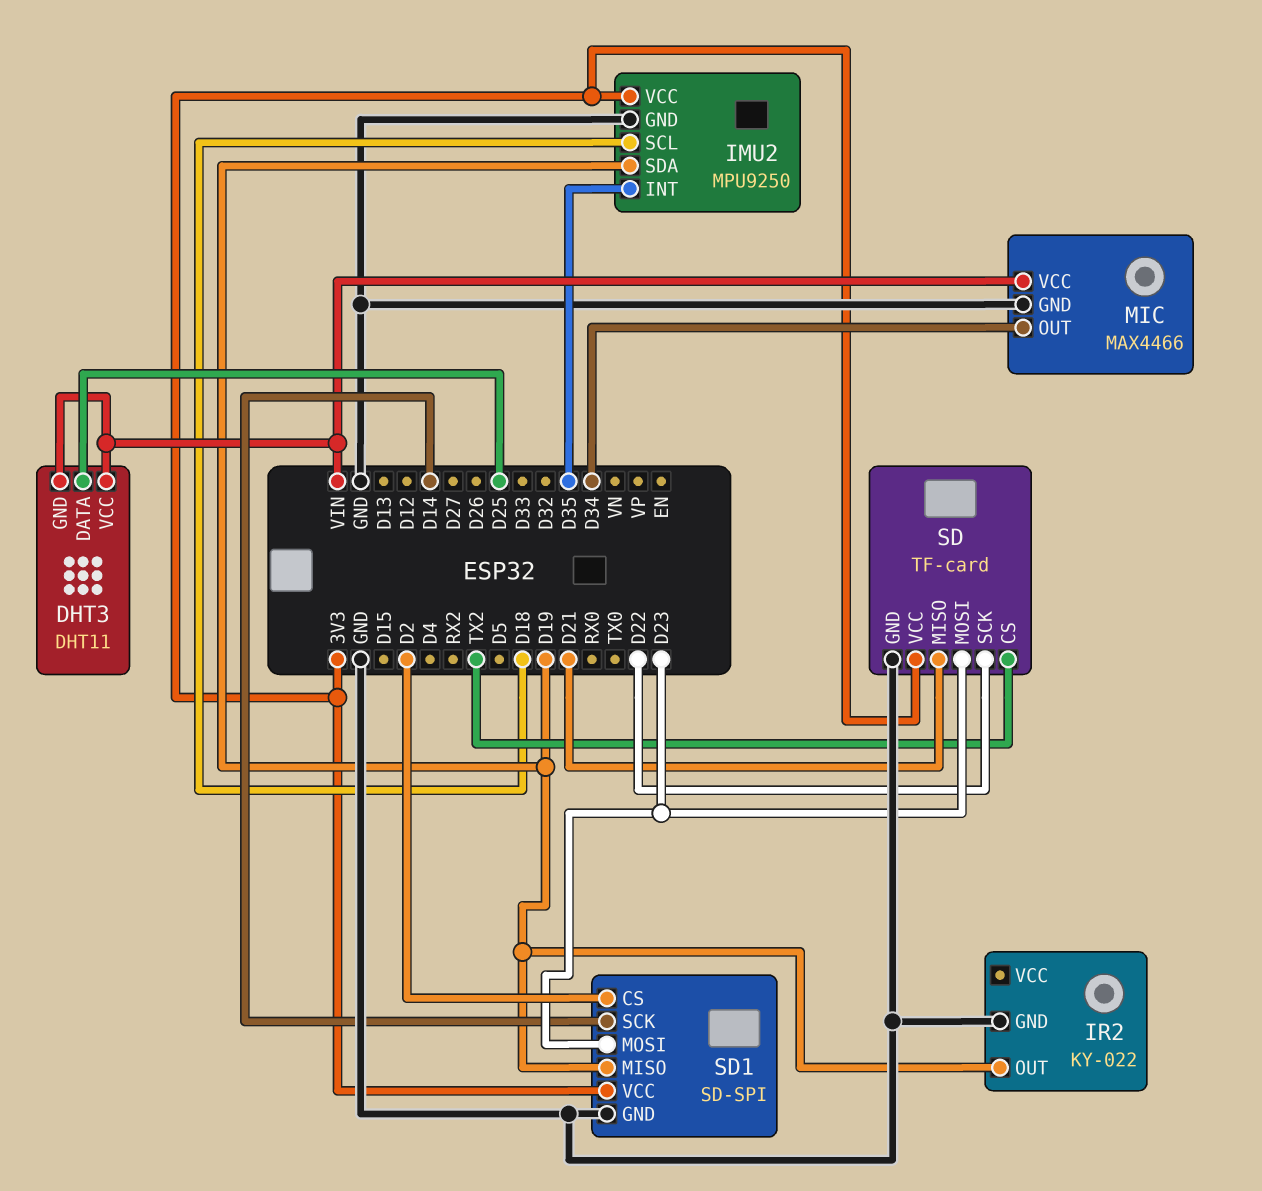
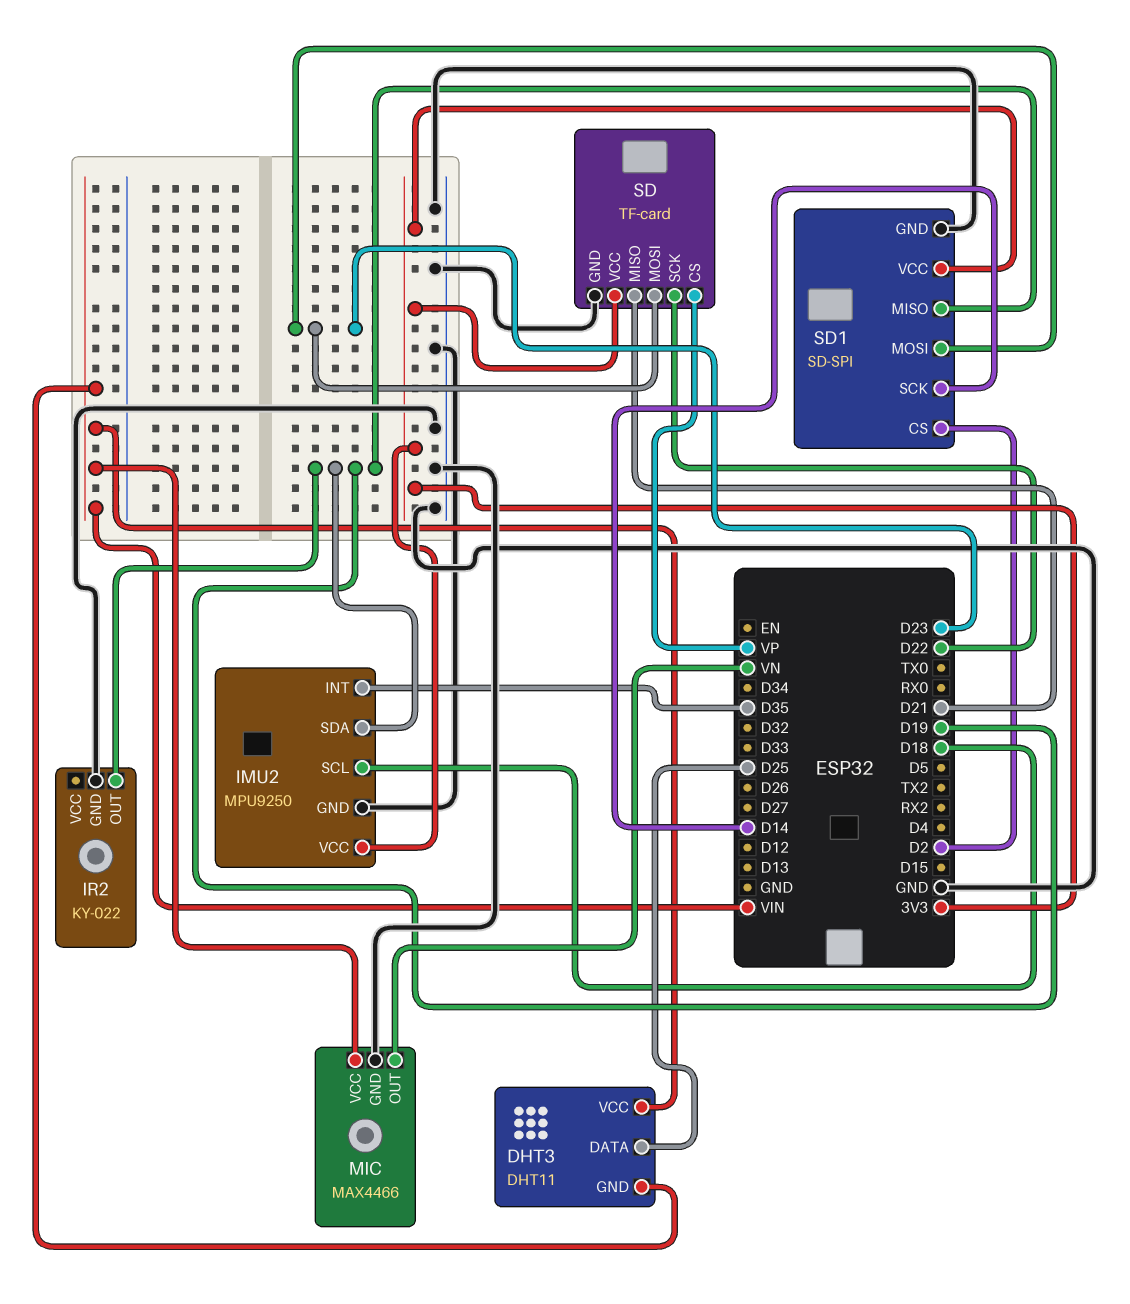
MIC pin OUT: D34 -> VN
SD pin CS: TX2 -> VP

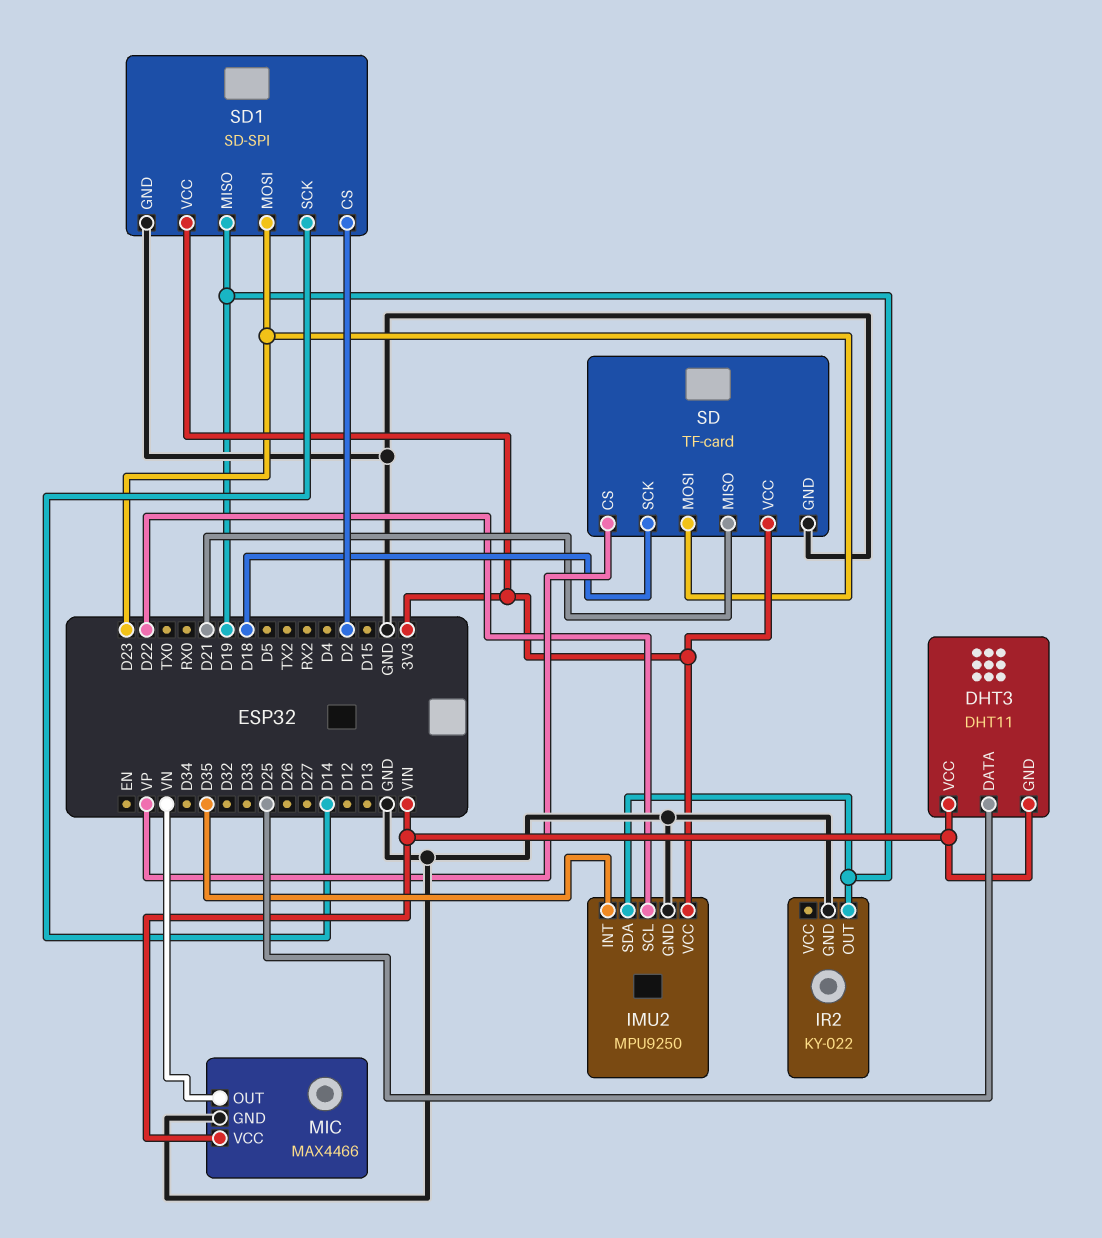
IMU2 pin SCL: D18 -> D22
SD pin SCK: D22 -> D18

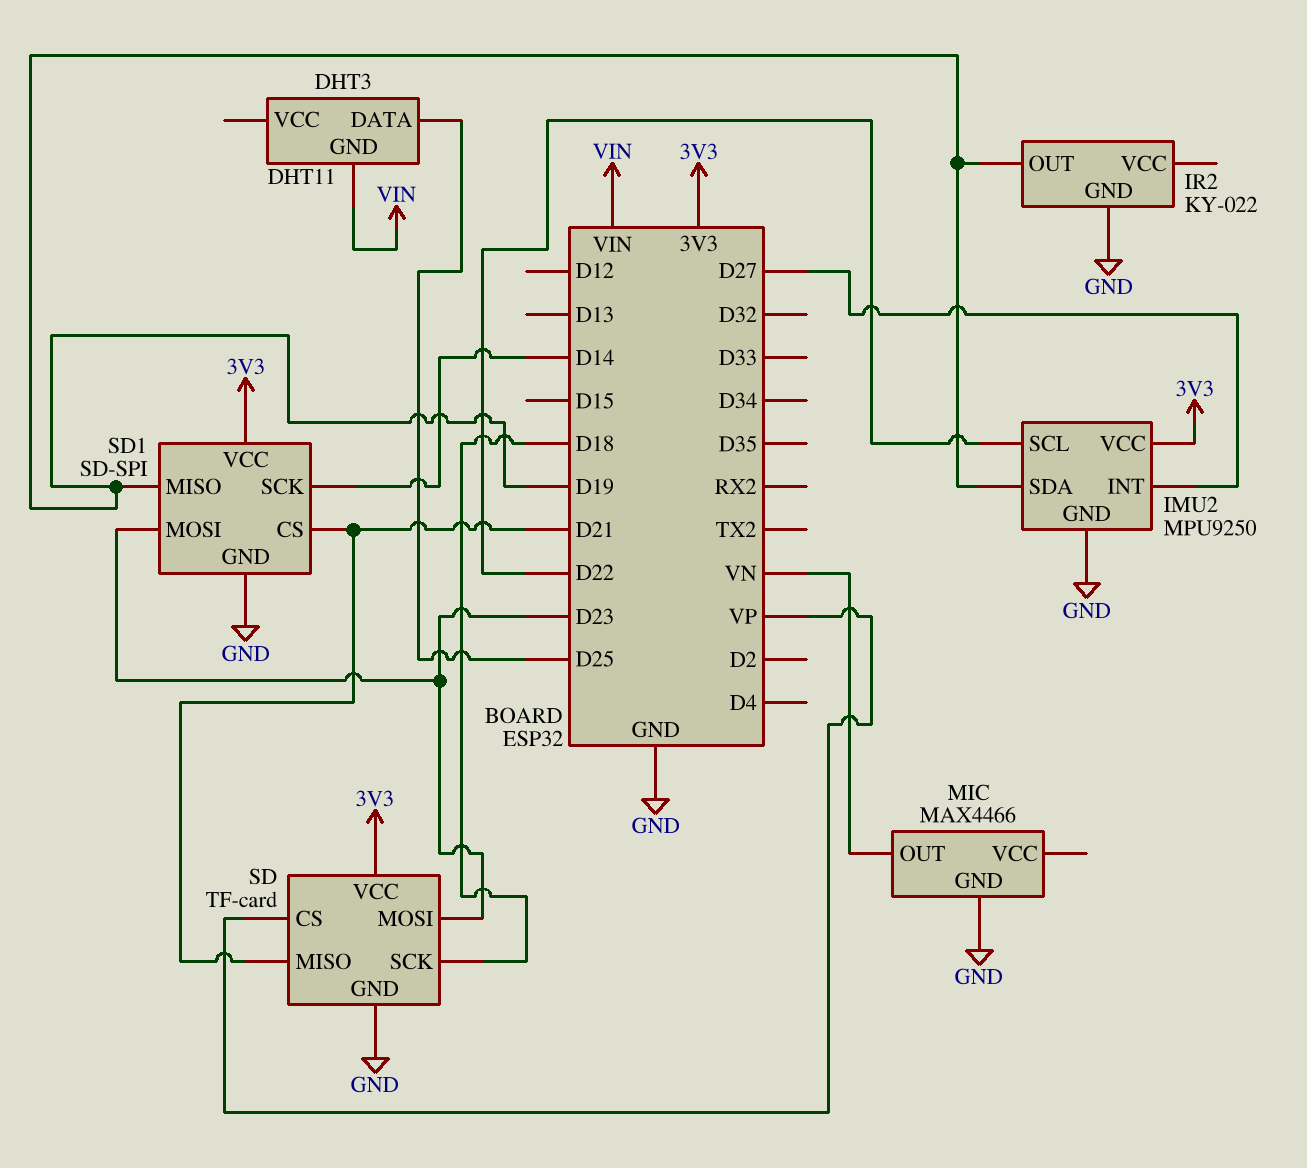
DHT3 pin VCC: VIN -> none
IMU2 pin INT: D35 -> D27
MIC pin VCC: VIN -> none
SD1 pin CS: D2 -> D21

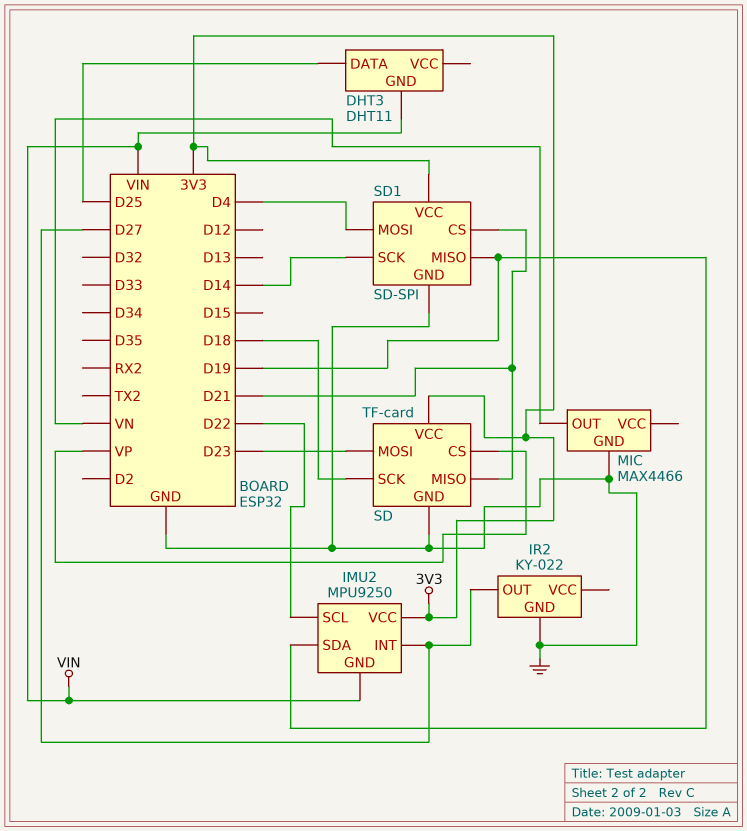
IMU2 pin GND: GND -> VIN
IR2 pin OUT: D19 -> D27
SD1 pin MOSI: D23 -> D4

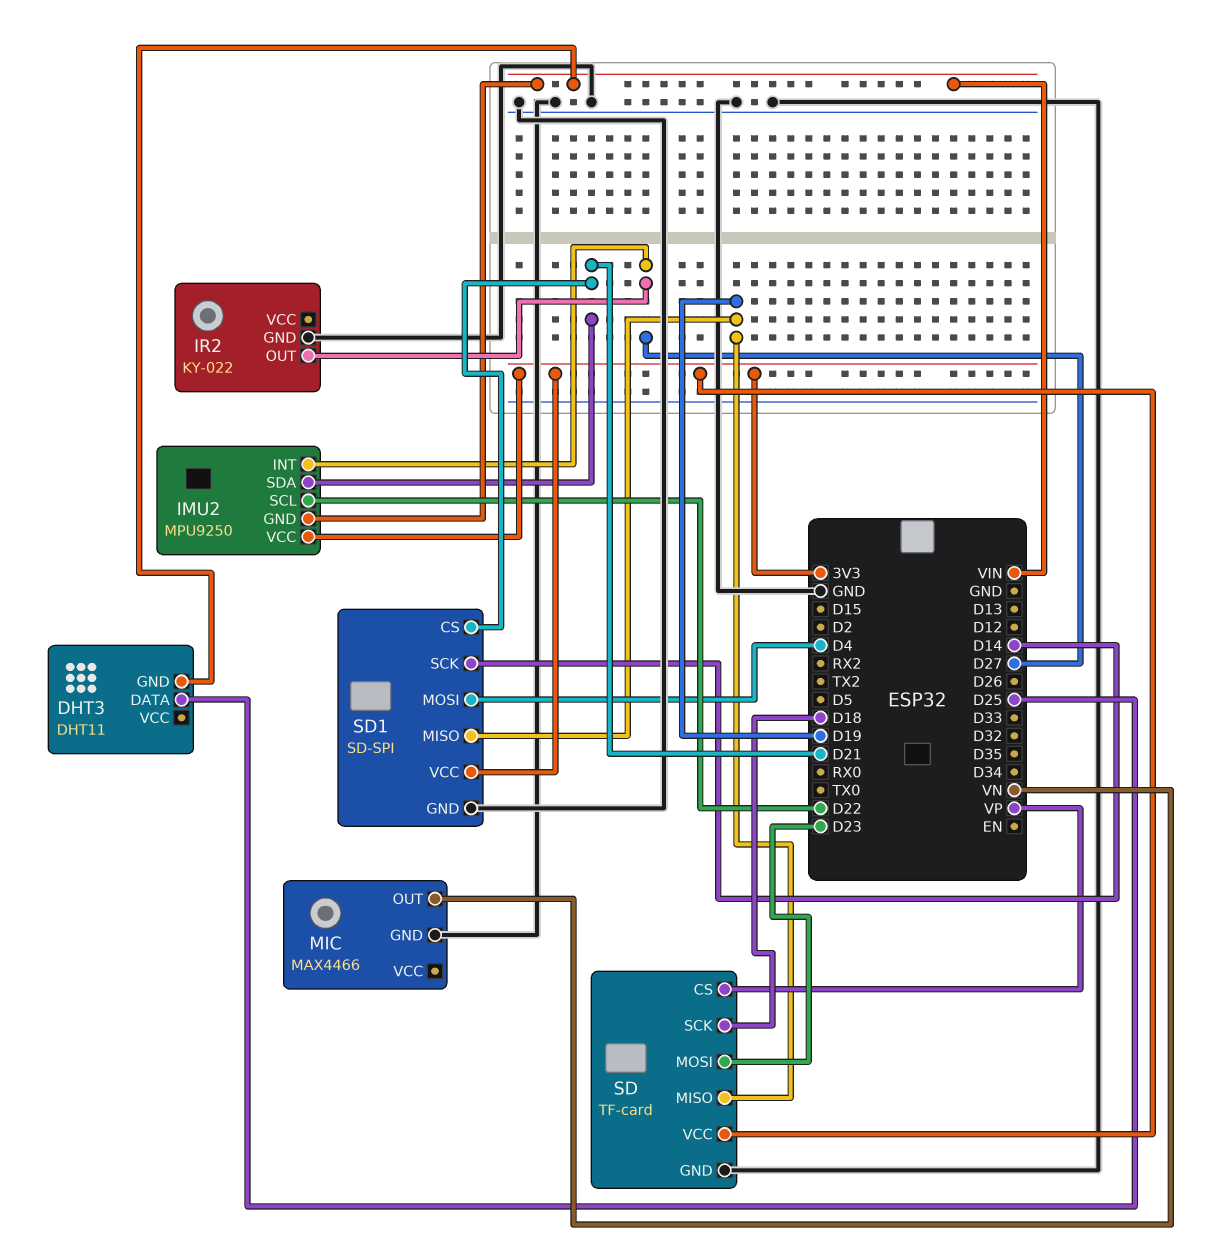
IMU2 pin SDA: D19 -> D21
SD pin MISO: D21 -> D19

